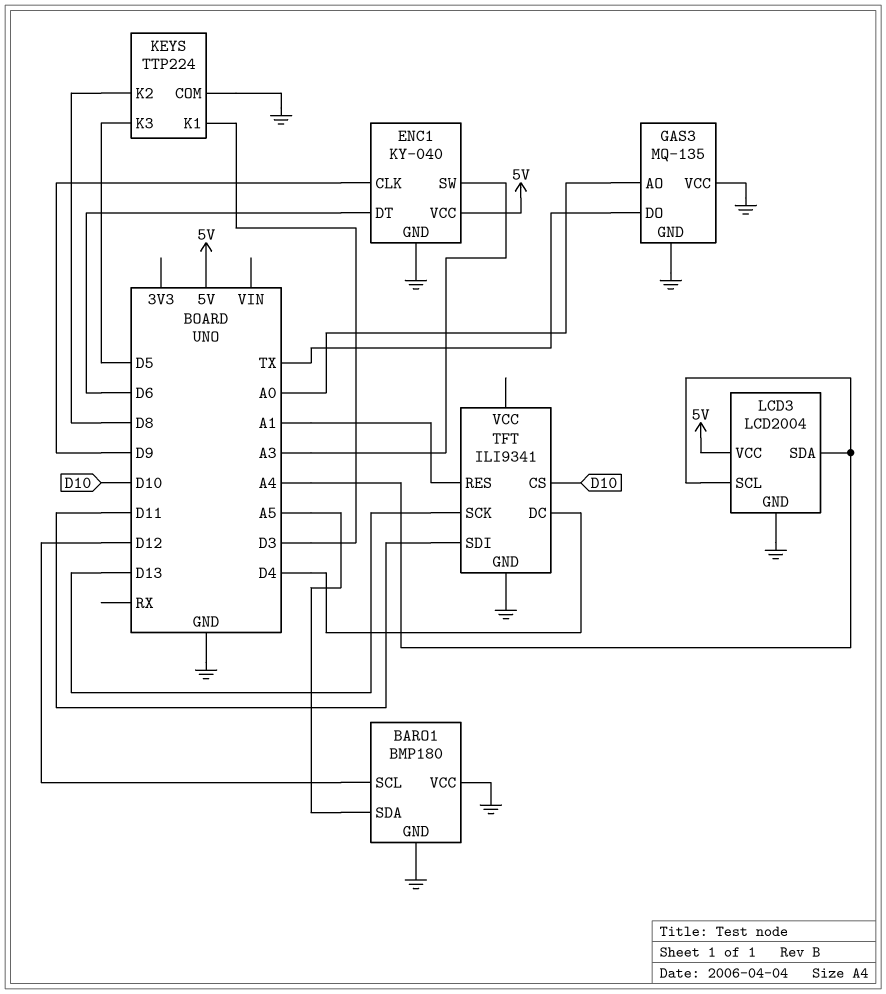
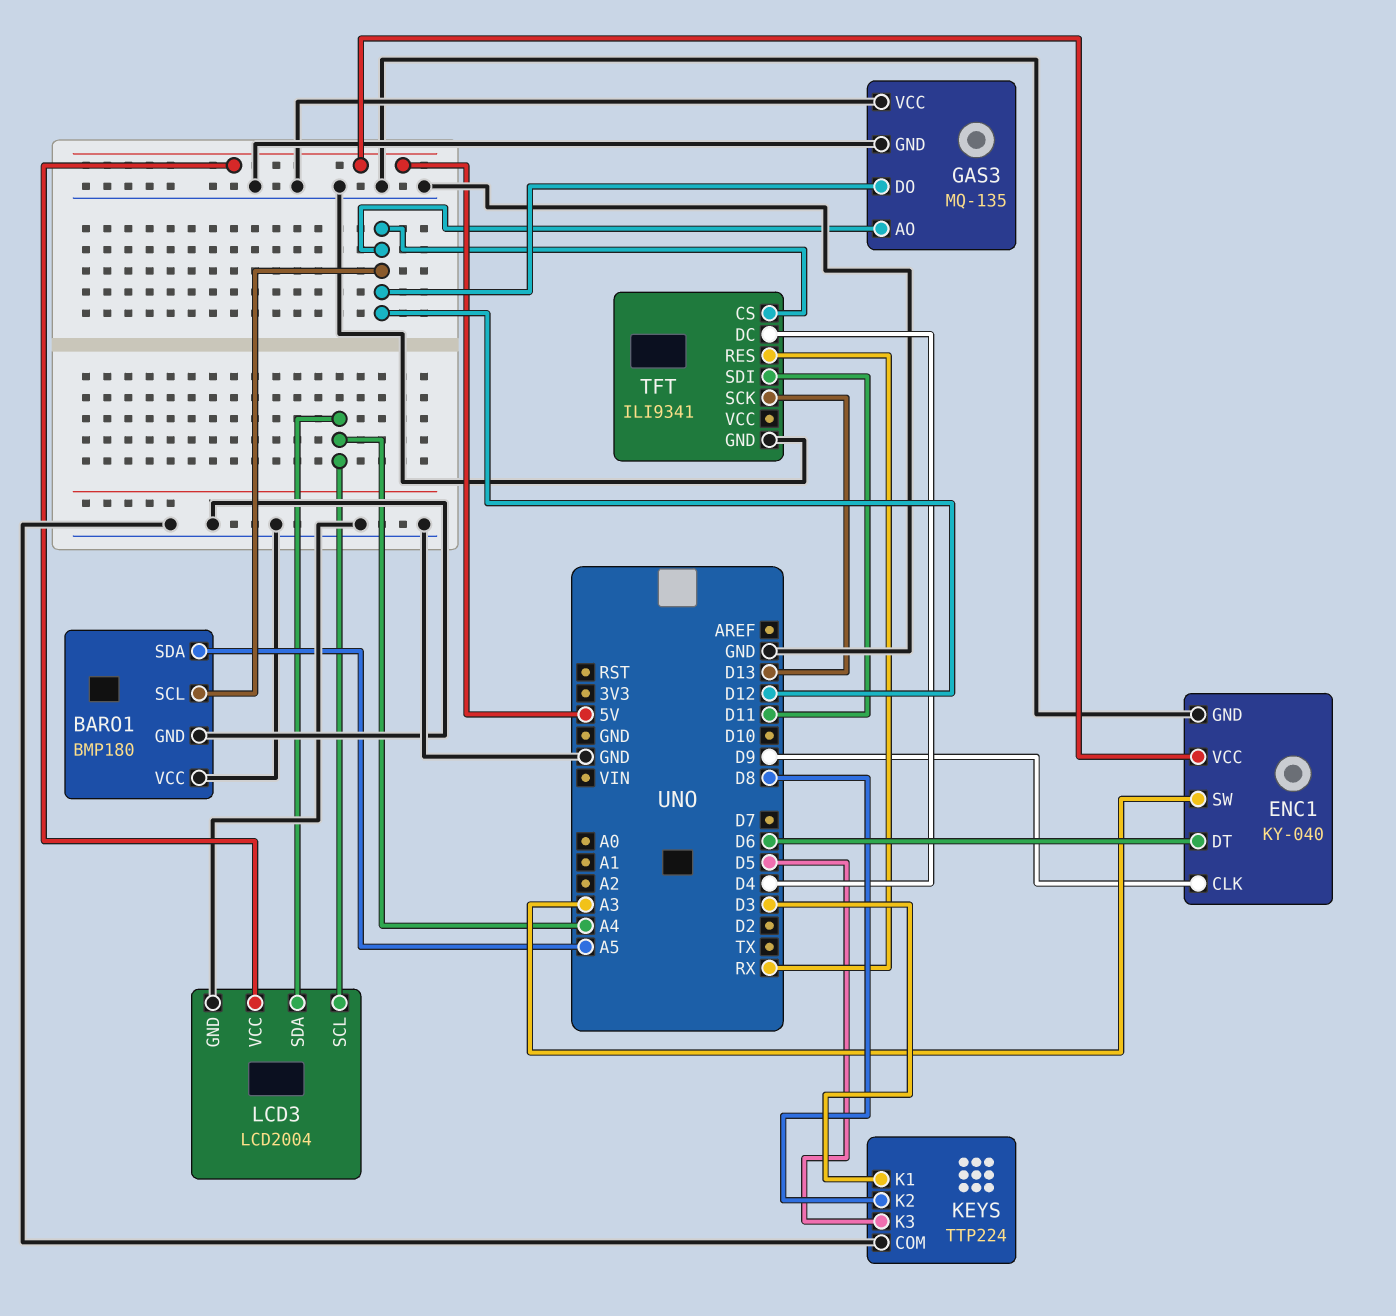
GAS3 pin AO: A0 -> D12
GAS3 pin DO: TX -> D12
TFT pin CS: D10 -> D12
TFT pin RES: A1 -> RX

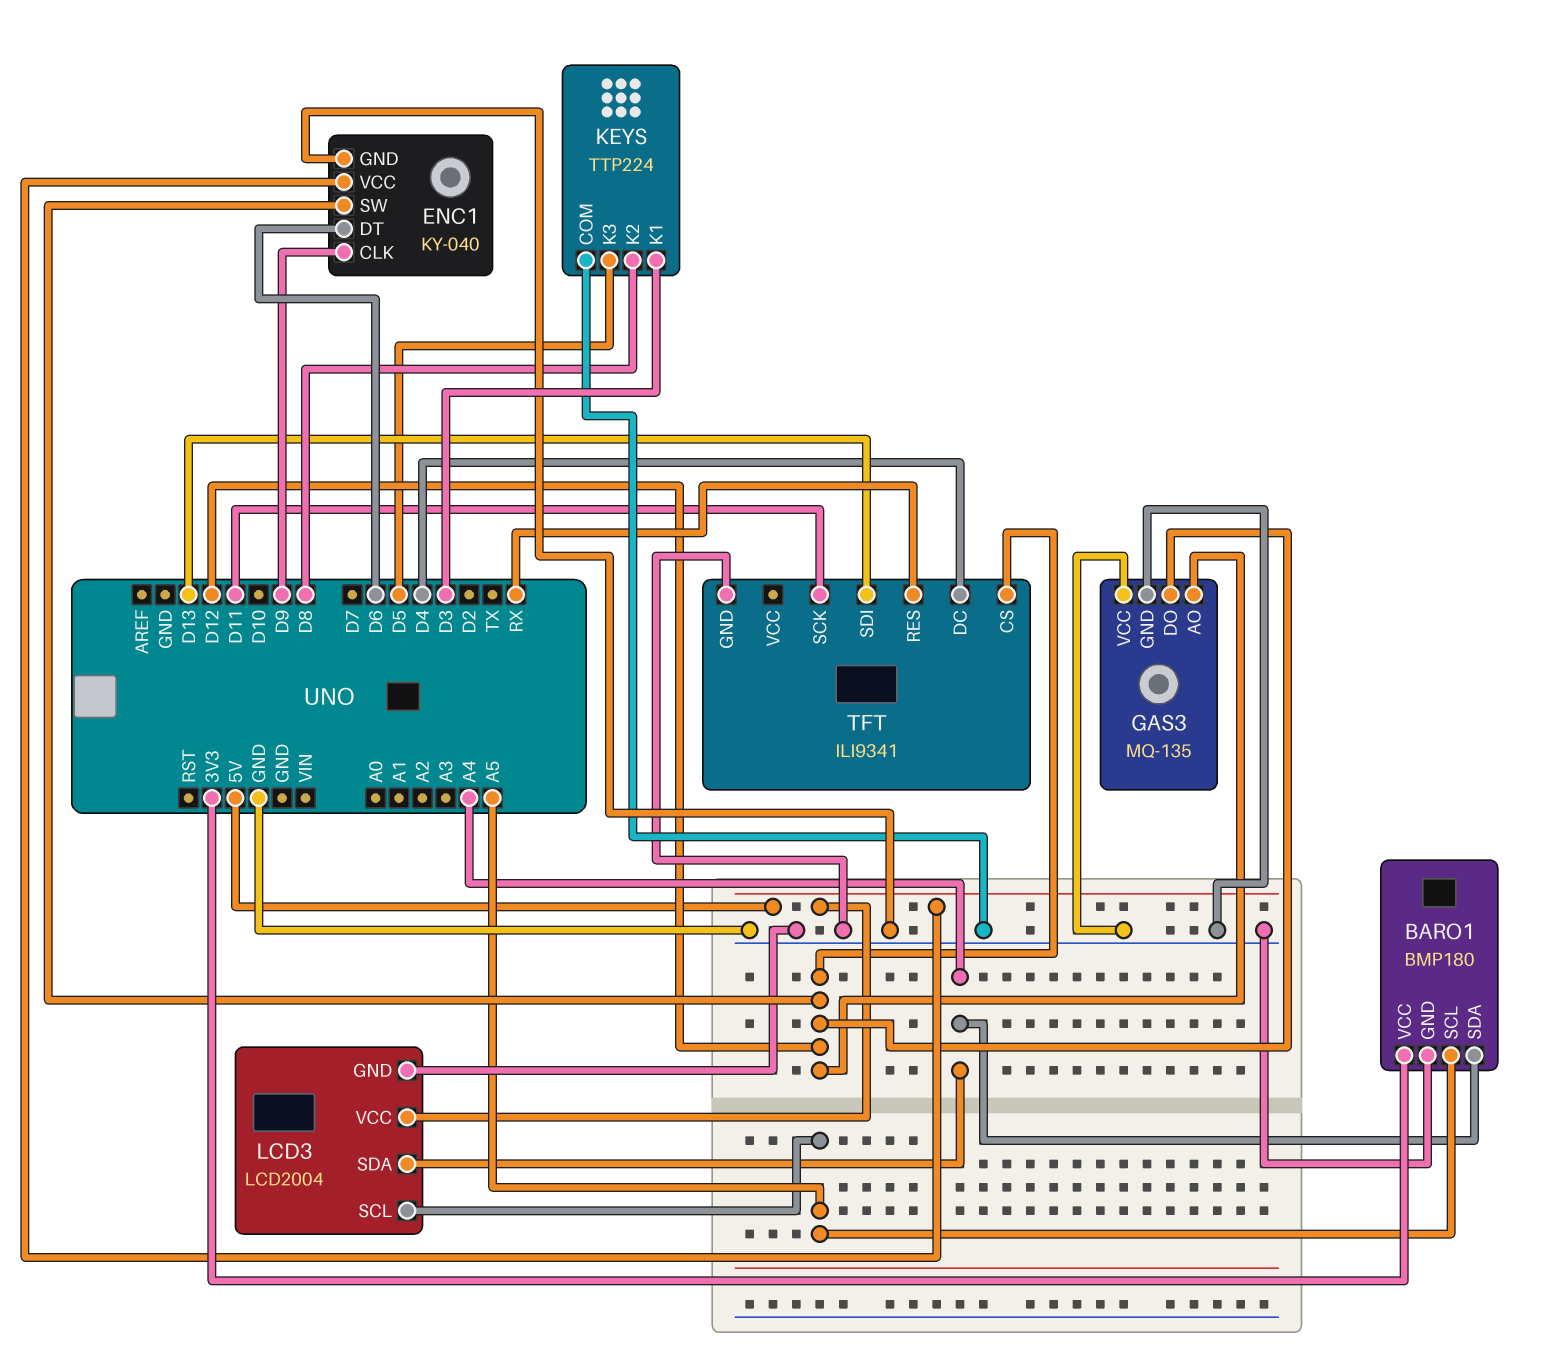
BARO1 pin SCL: D12 -> A5
BARO1 pin SDA: A5 -> A4
BARO1 pin VCC: GND -> 3V3
ENC1 pin SW: A3 -> D12
LCD3 pin SCL: A4 -> A5
TFT pin SCK: D13 -> D11
TFT pin SDI: D11 -> D13

